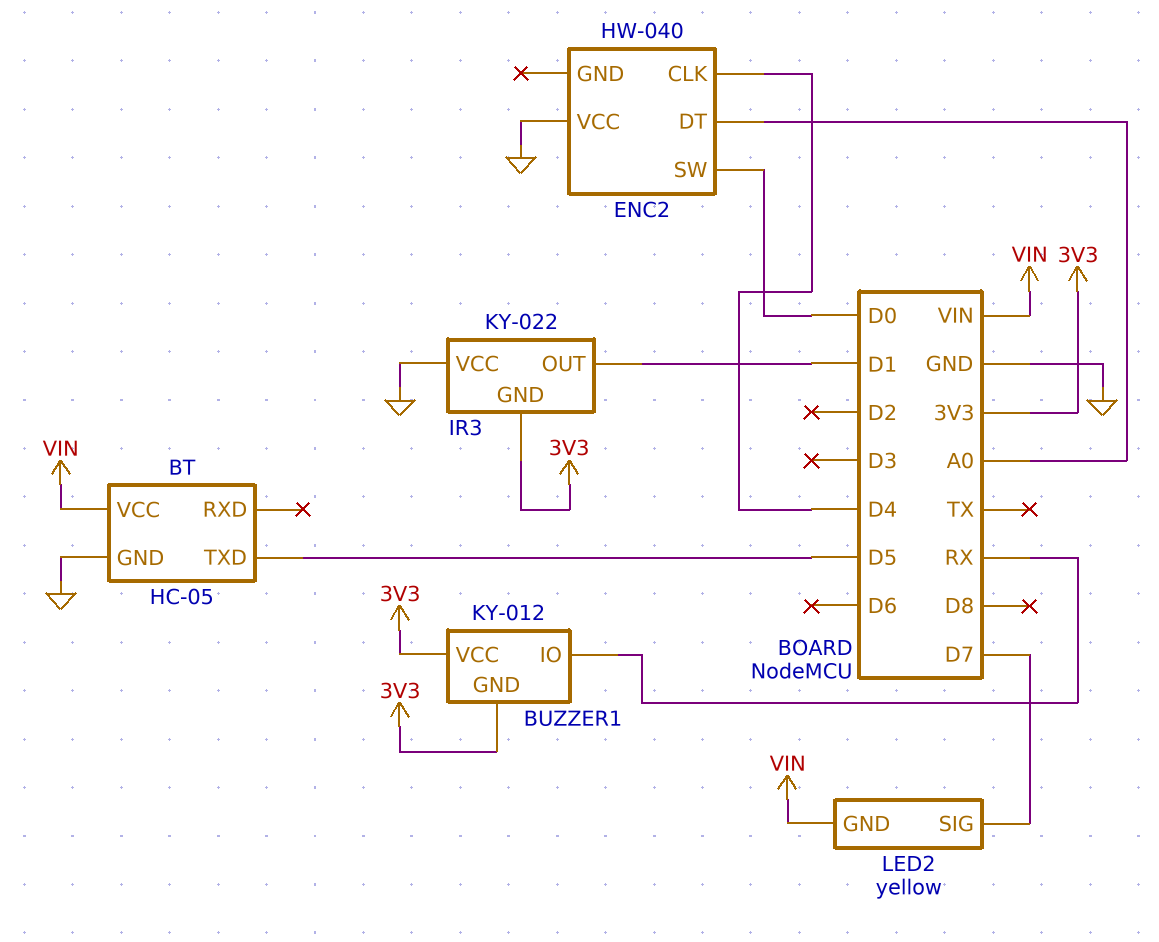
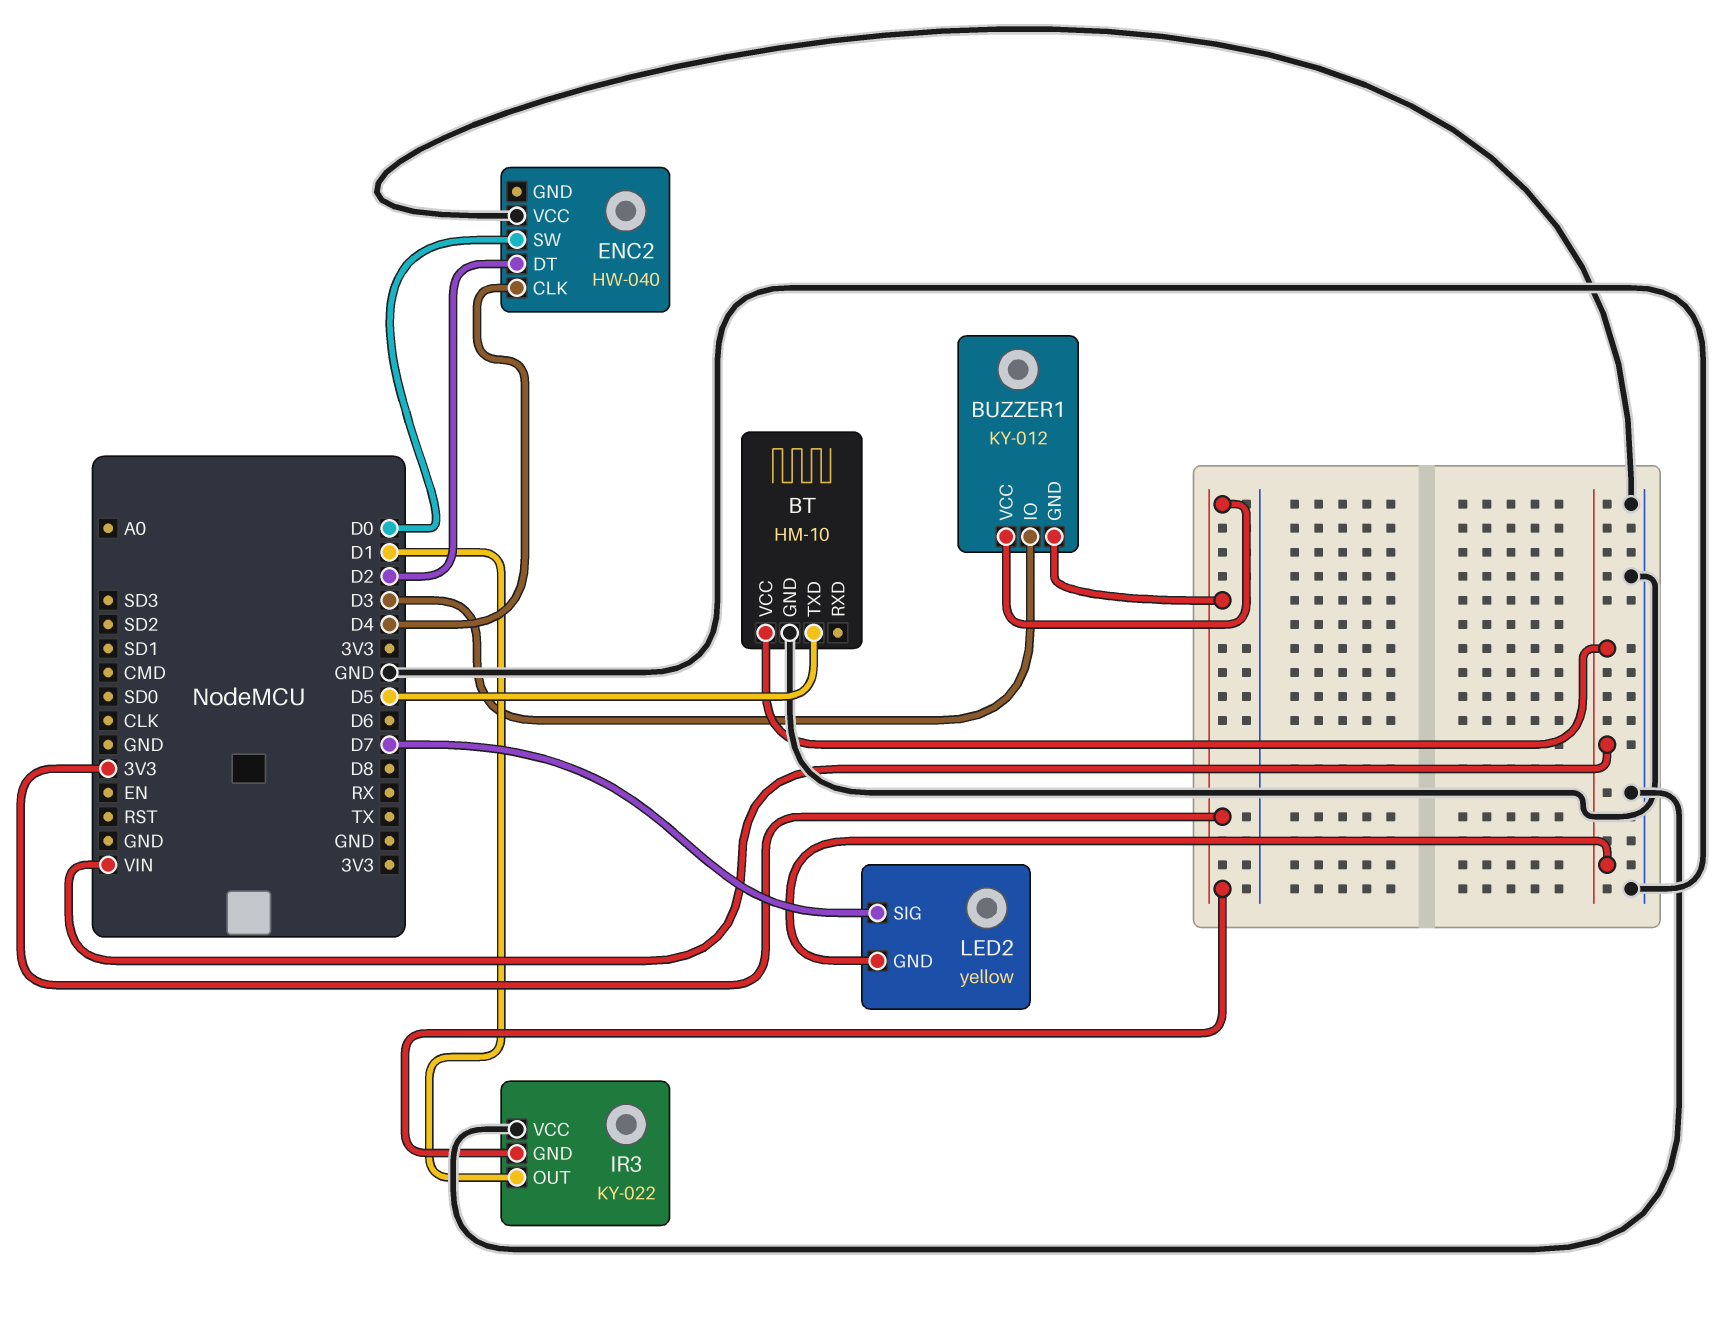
BT: HC-05 -> HM-10
BUZZER1 pin IO: RX -> D3
ENC2 pin DT: A0 -> D2

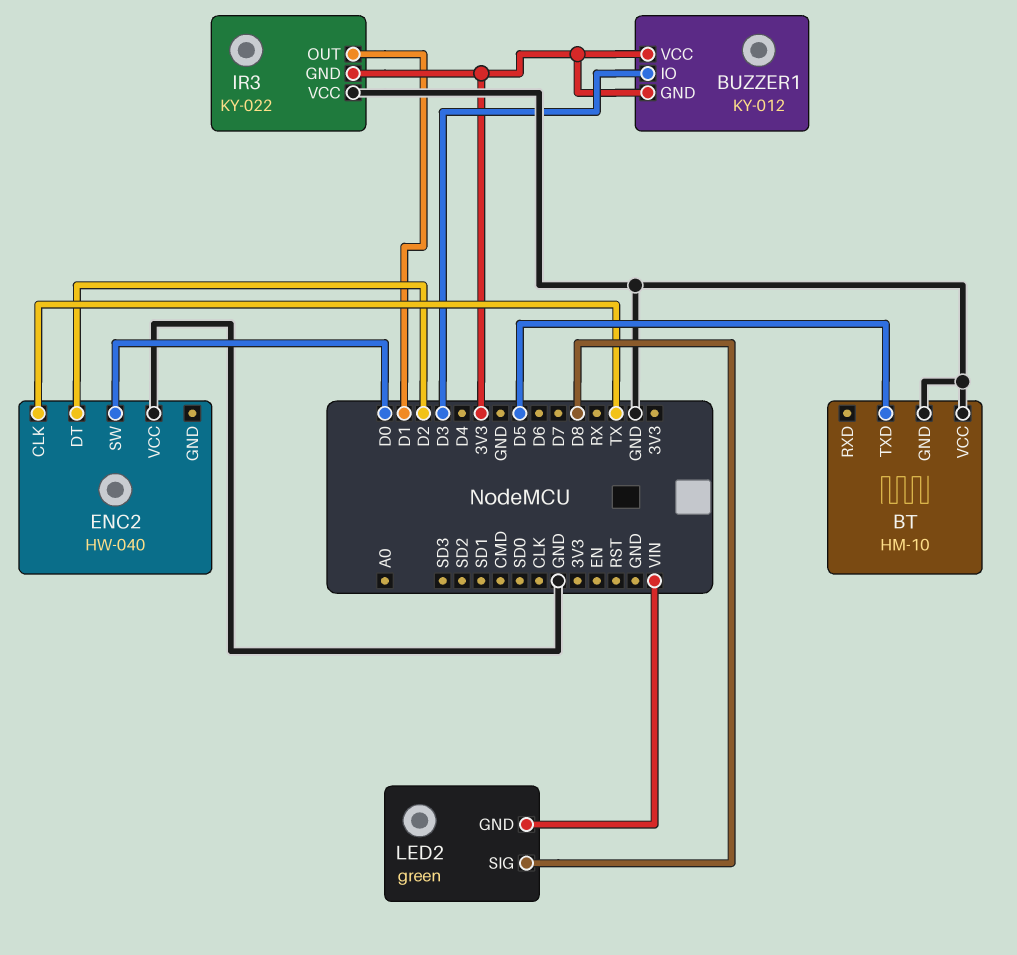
BT pin VCC: VIN -> GND
ENC2 pin CLK: D4 -> TX
LED2: yellow -> green
LED2 pin SIG: D7 -> D8

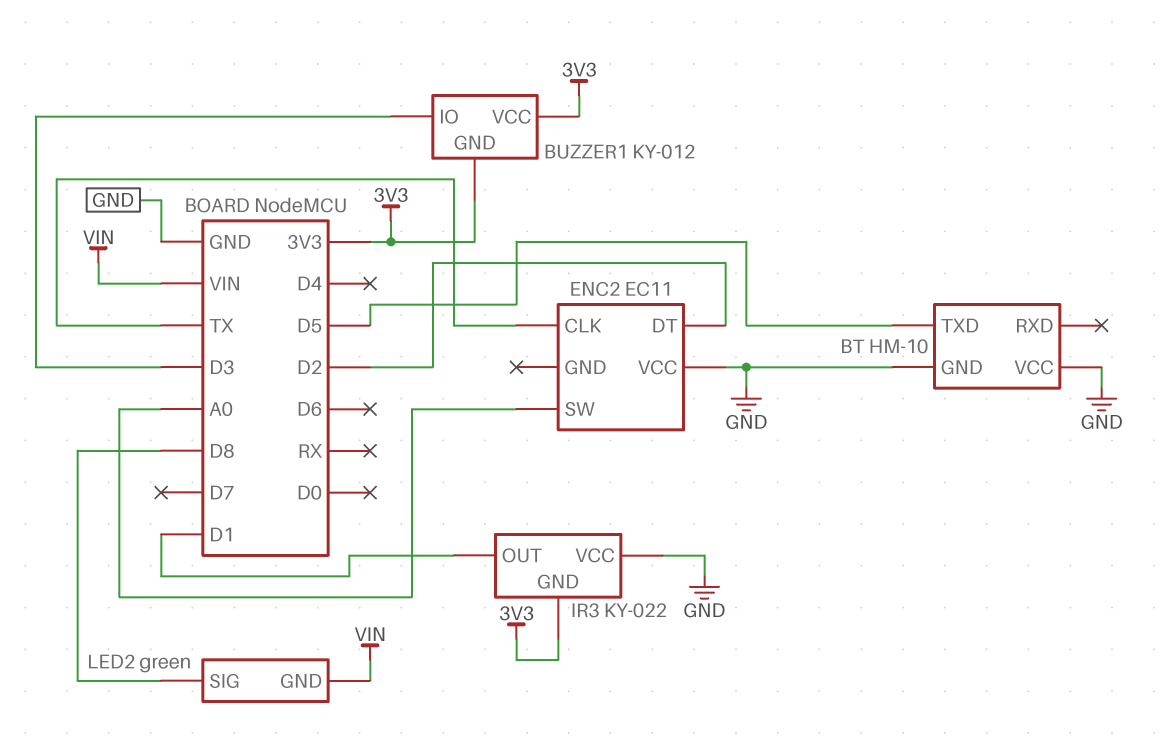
ENC2: HW-040 -> EC11
ENC2 pin SW: D0 -> A0

